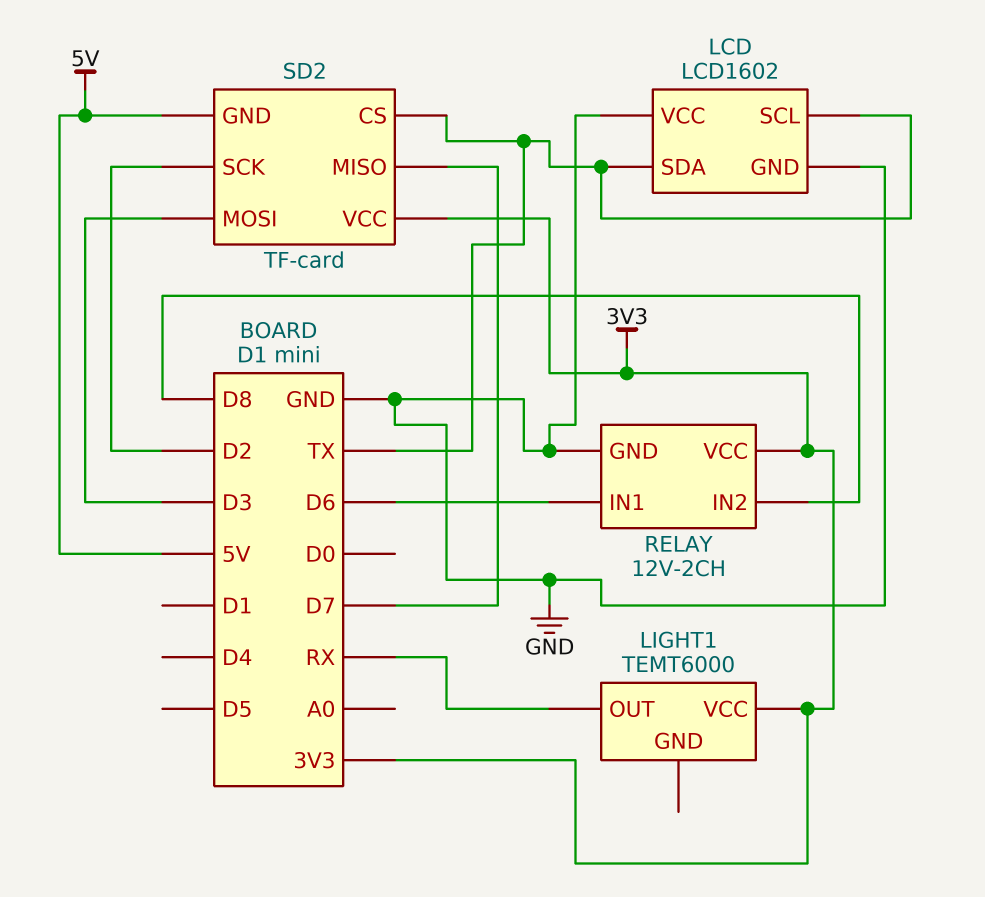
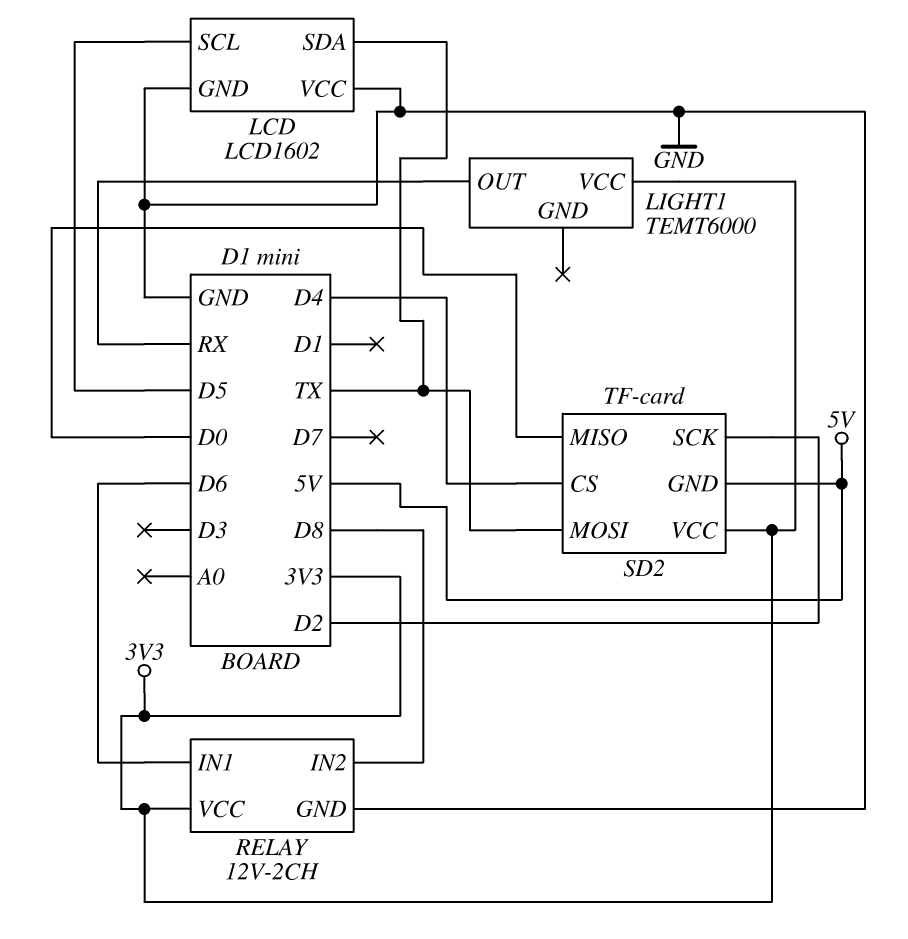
LCD pin SCL: TX -> D5
SD2 pin CS: TX -> D4
SD2 pin MISO: D7 -> D0
SD2 pin MOSI: D3 -> TX

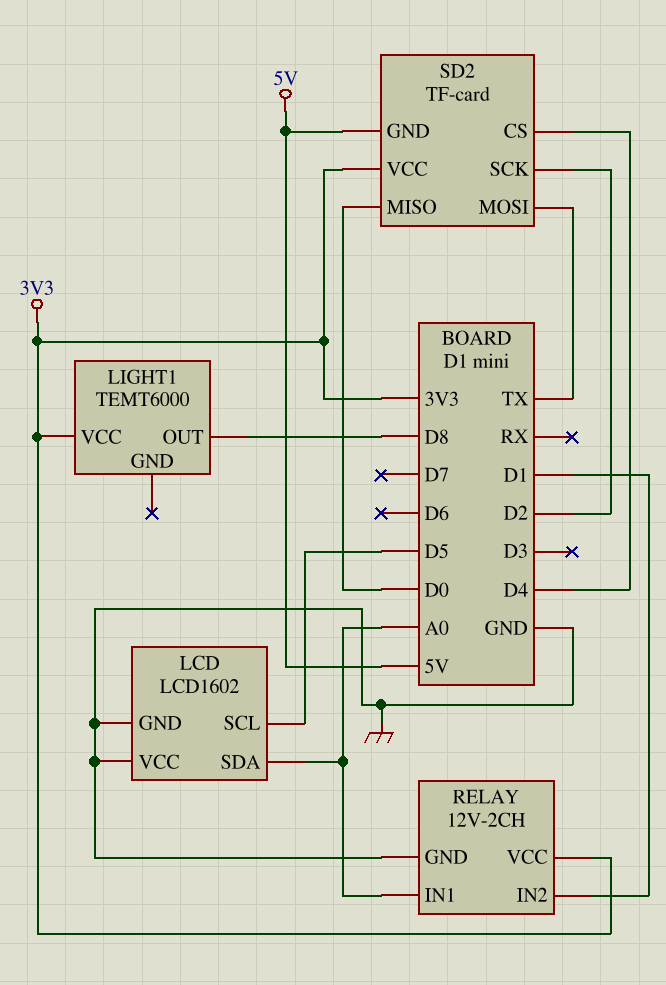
LCD pin SDA: TX -> A0
LIGHT1 pin OUT: RX -> D8
RELAY pin IN1: D6 -> A0
RELAY pin IN2: D8 -> D1

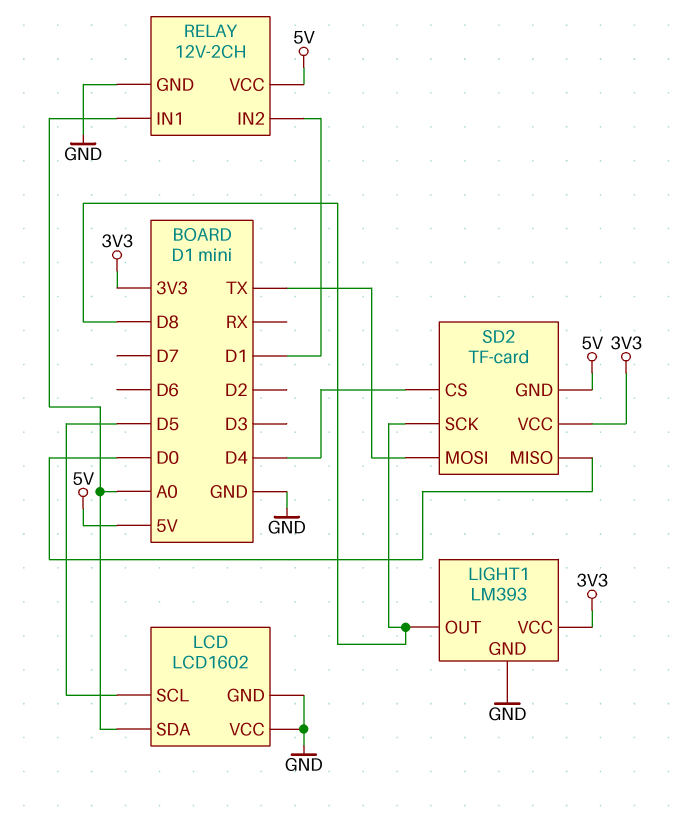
LIGHT1: TEMT6000 -> LM393
LIGHT1 pin GND: none -> GND
RELAY pin VCC: 3V3 -> 5V
SD2 pin SCK: D2 -> D8

